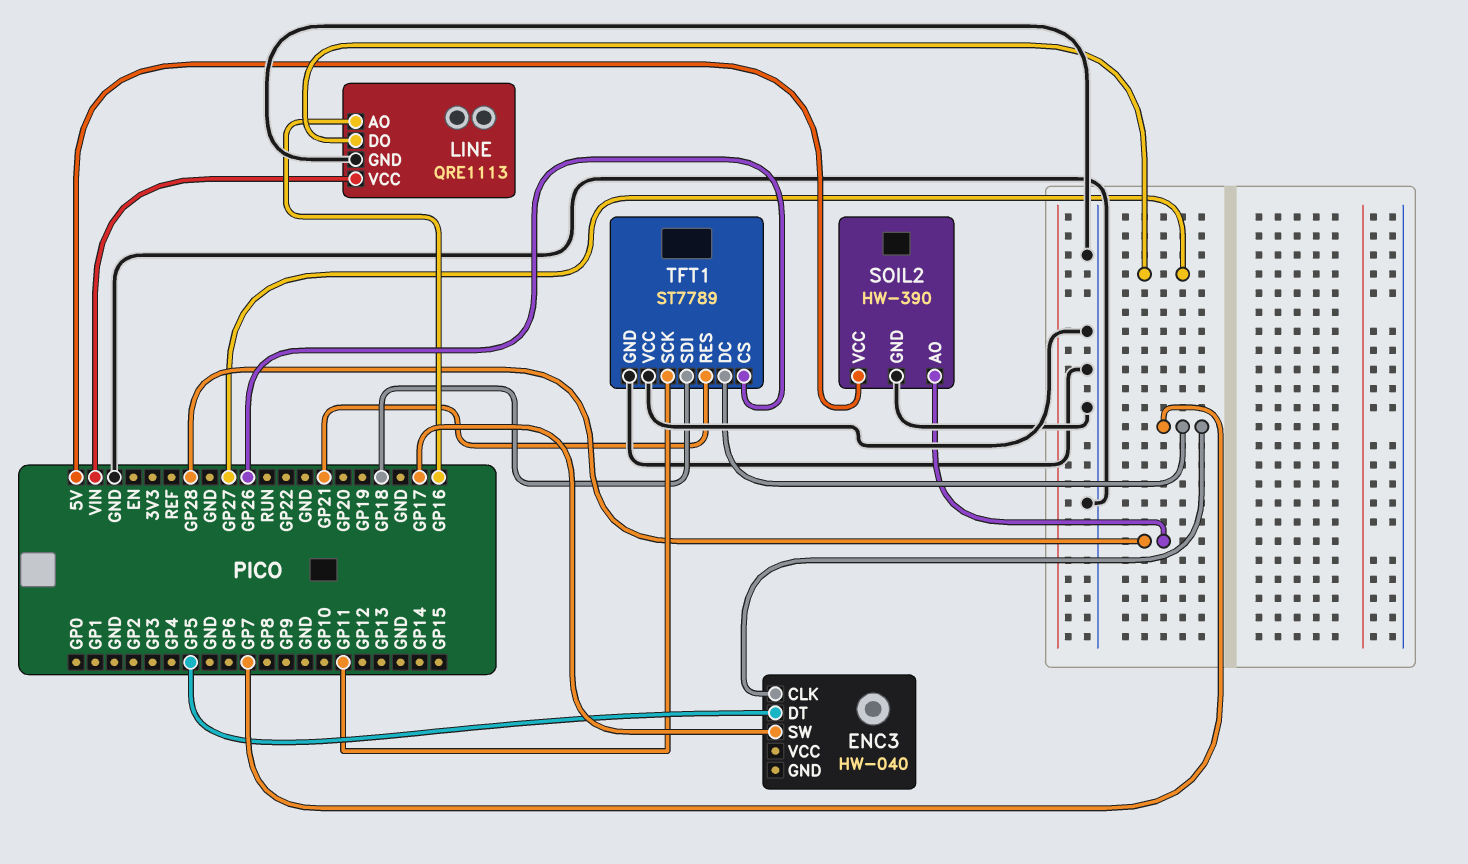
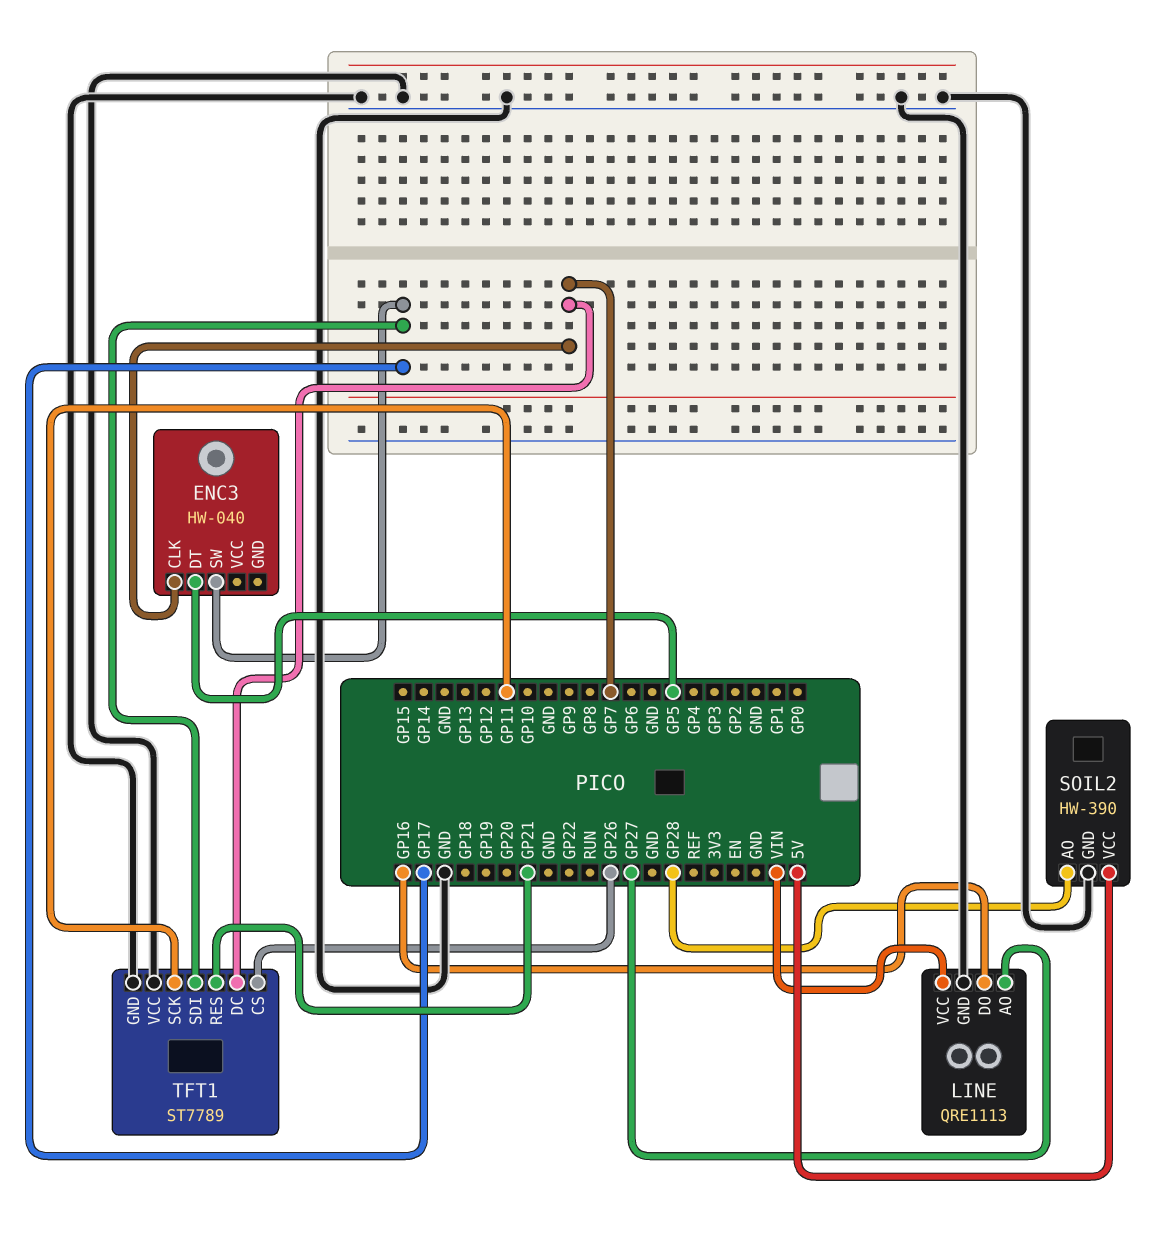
LINE pin AO: GP16 -> GP27
LINE pin DO: GP27 -> GP16
TFT1 pin SDI: GP18 -> GP17

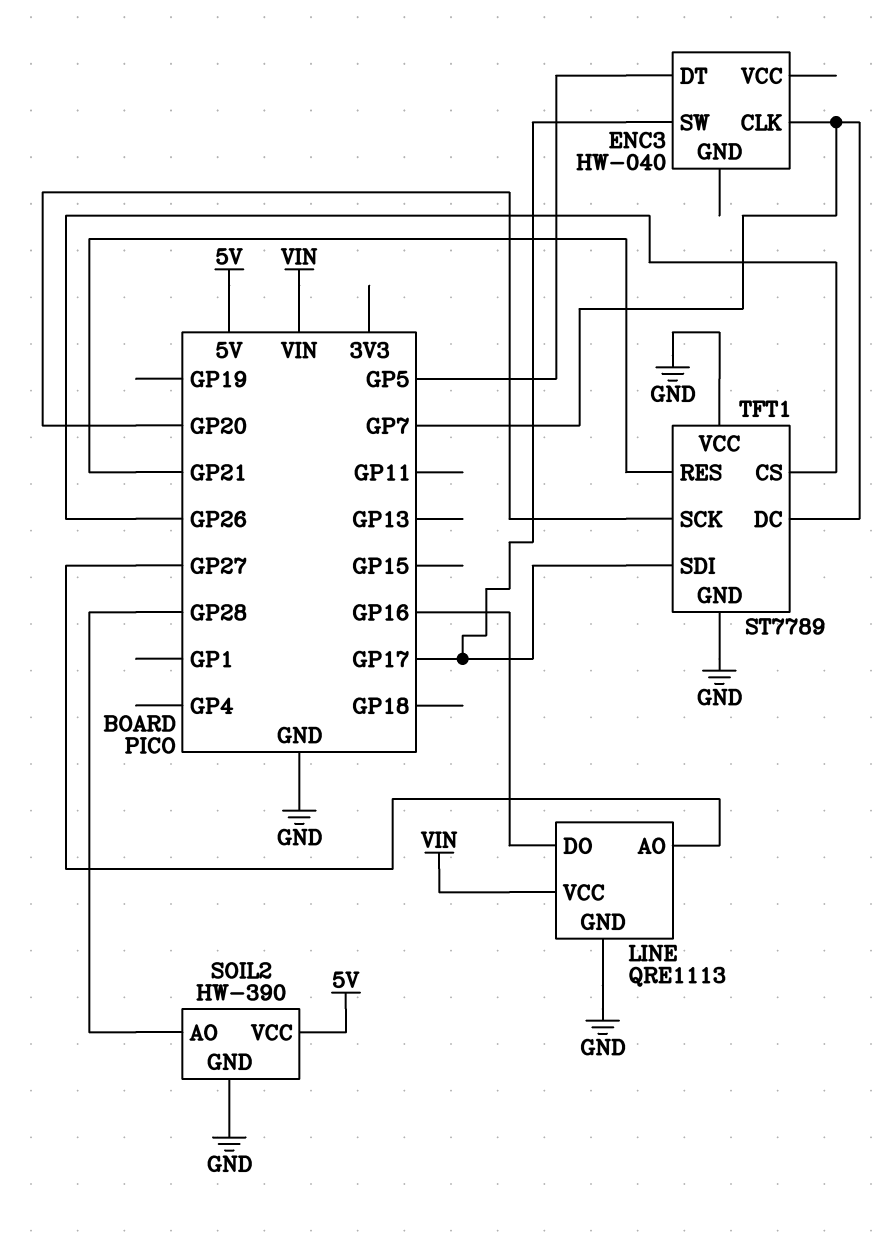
TFT1 pin SCK: GP11 -> GP20

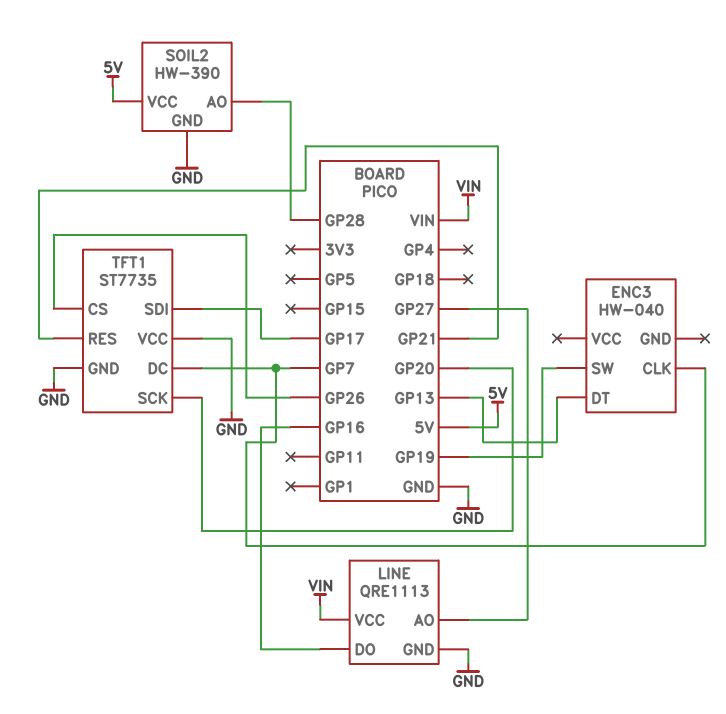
ENC3 pin DT: GP5 -> GP13
ENC3 pin SW: GP17 -> GP19
TFT1: ST7789 -> ST7735

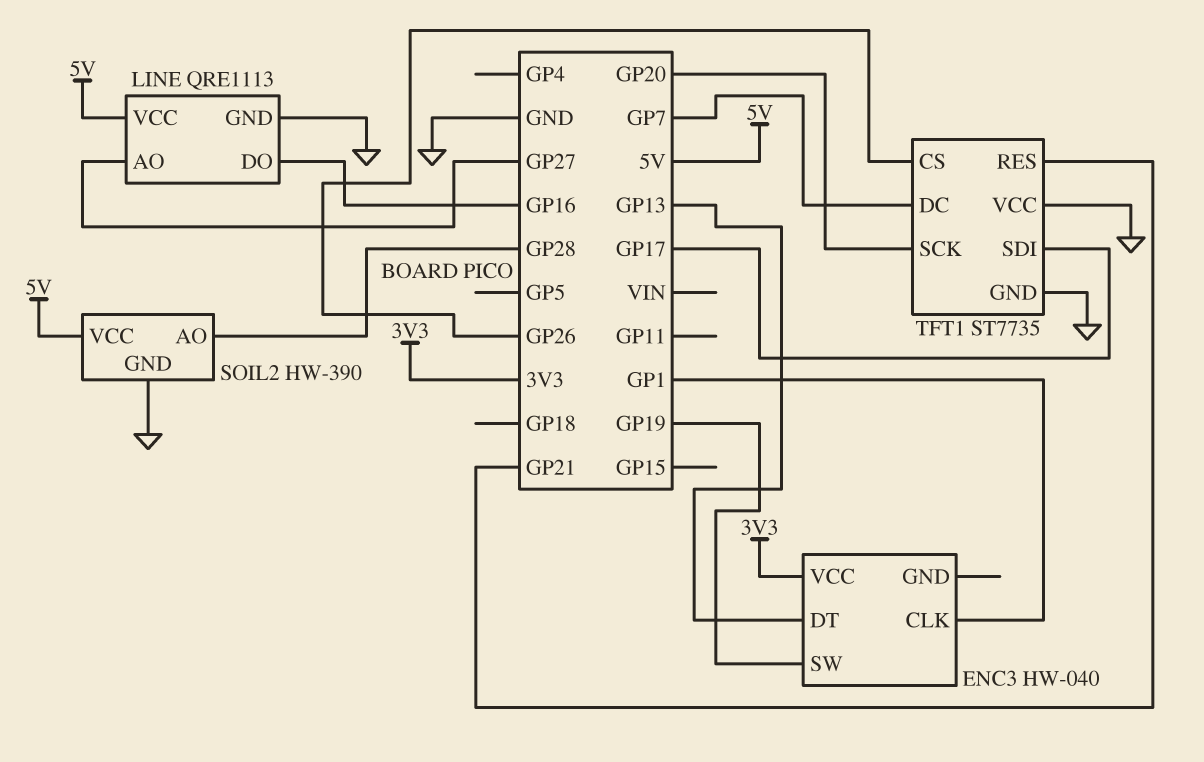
ENC3 pin CLK: GP7 -> GP1
ENC3 pin VCC: none -> 3V3
LINE pin VCC: VIN -> 5V

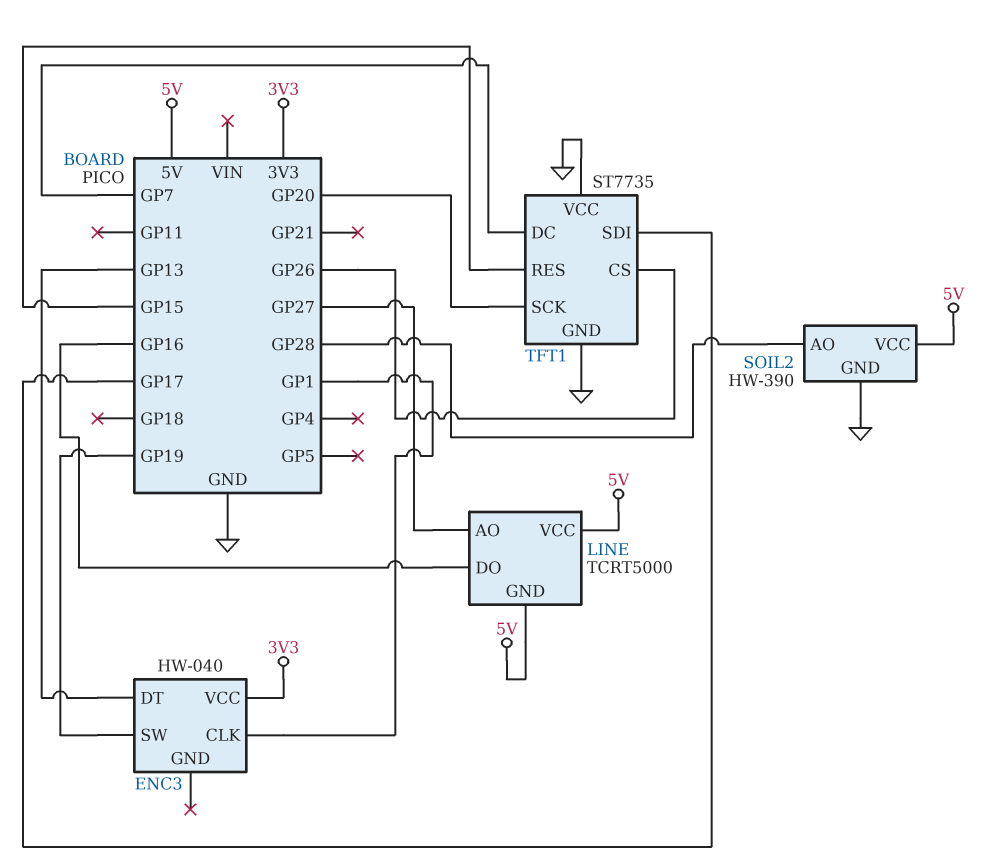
LINE: QRE1113 -> TCRT5000
LINE pin GND: GND -> 5V
TFT1 pin RES: GP21 -> GP15

